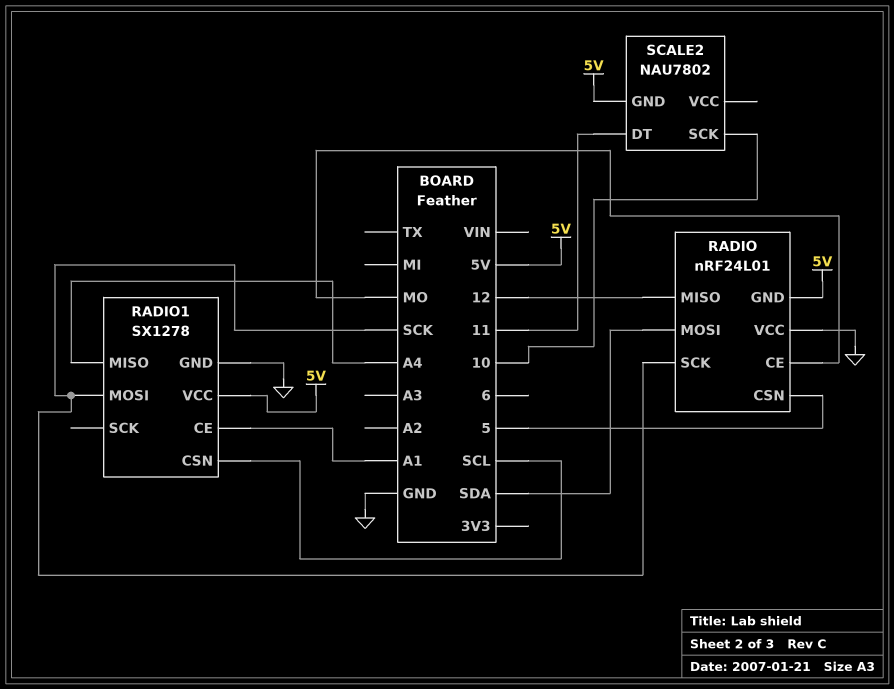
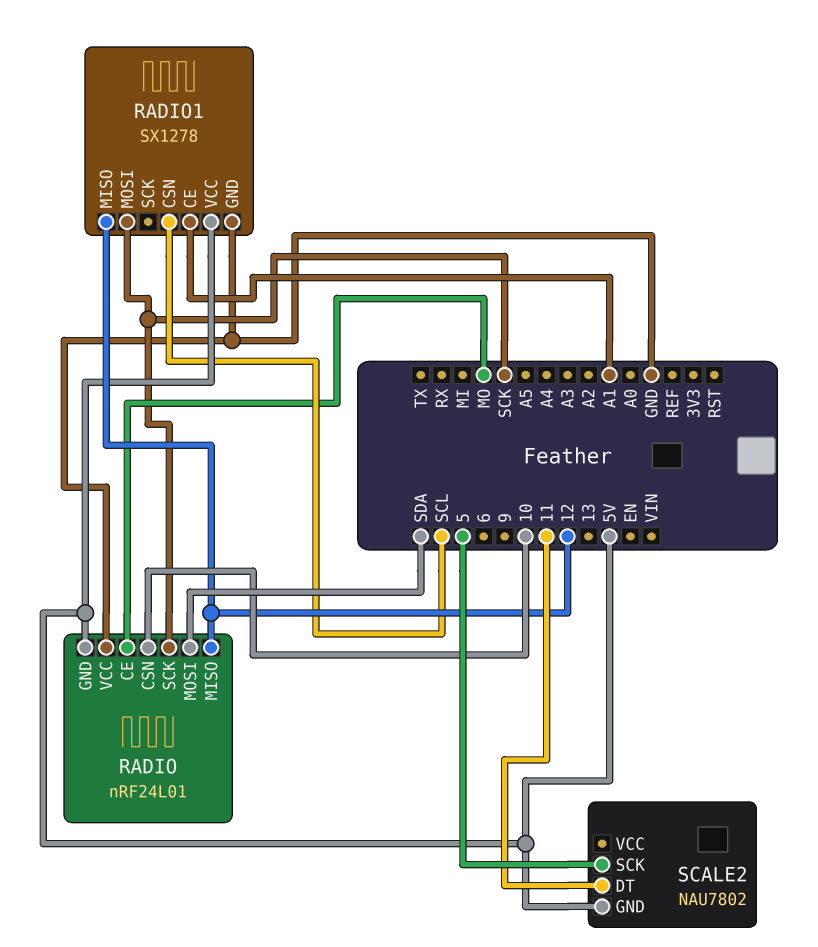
RADIO pin CSN: 5 -> 10
RADIO1 pin MISO: A4 -> 12
SCALE2 pin SCK: 10 -> 5

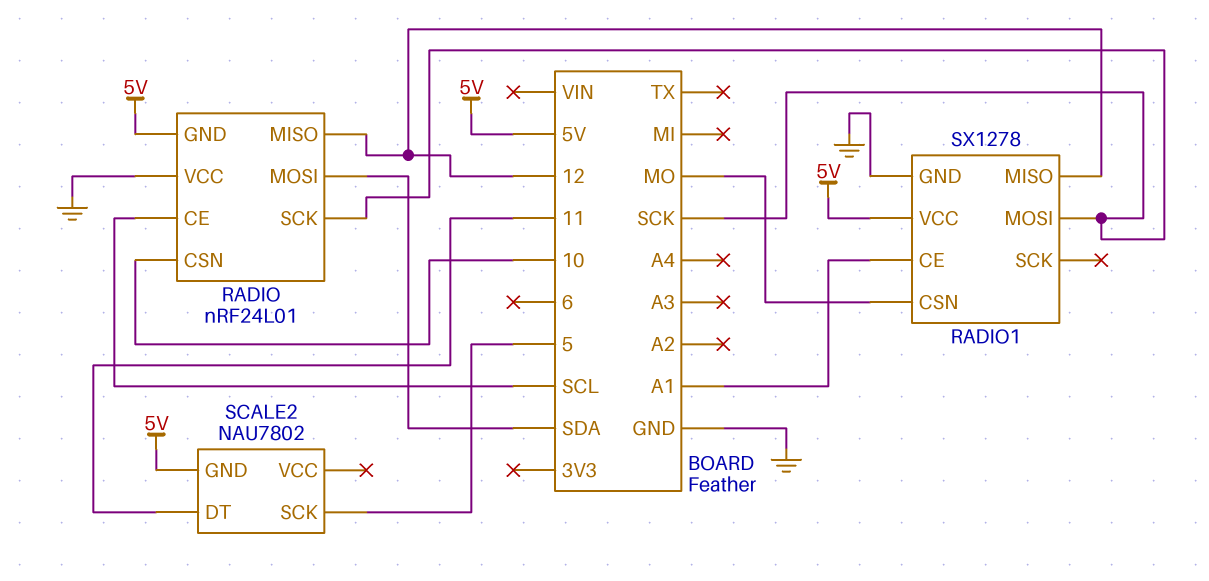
RADIO pin CE: MO -> SCL
RADIO1 pin CSN: SCL -> MO

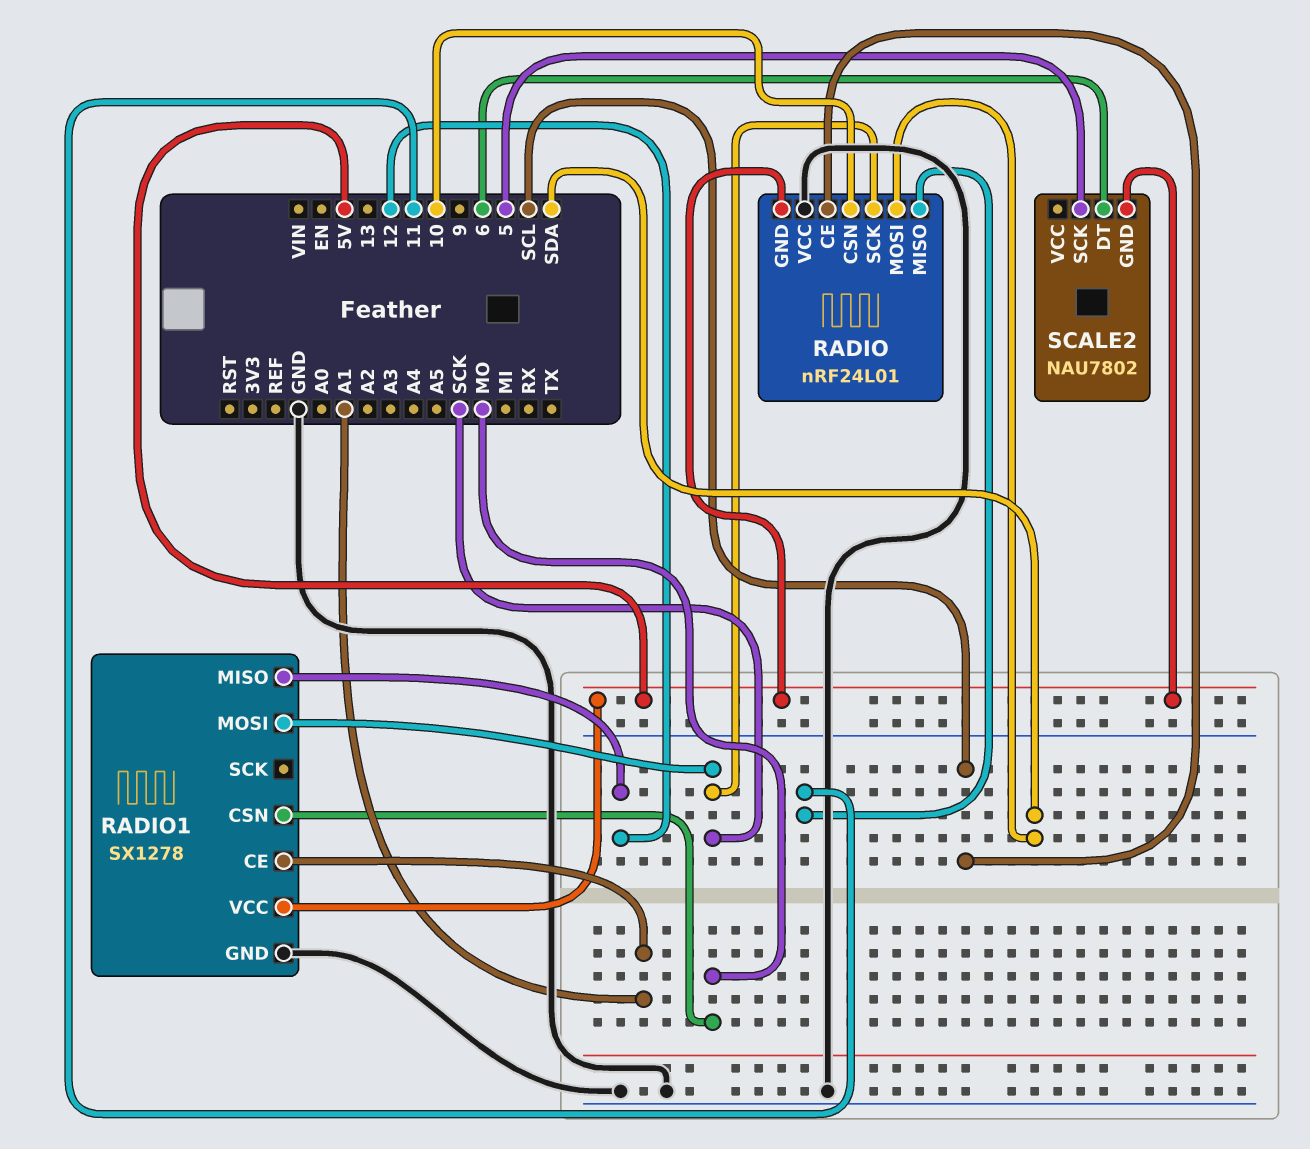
RADIO pin MISO: 12 -> 11
SCALE2 pin DT: 11 -> 6

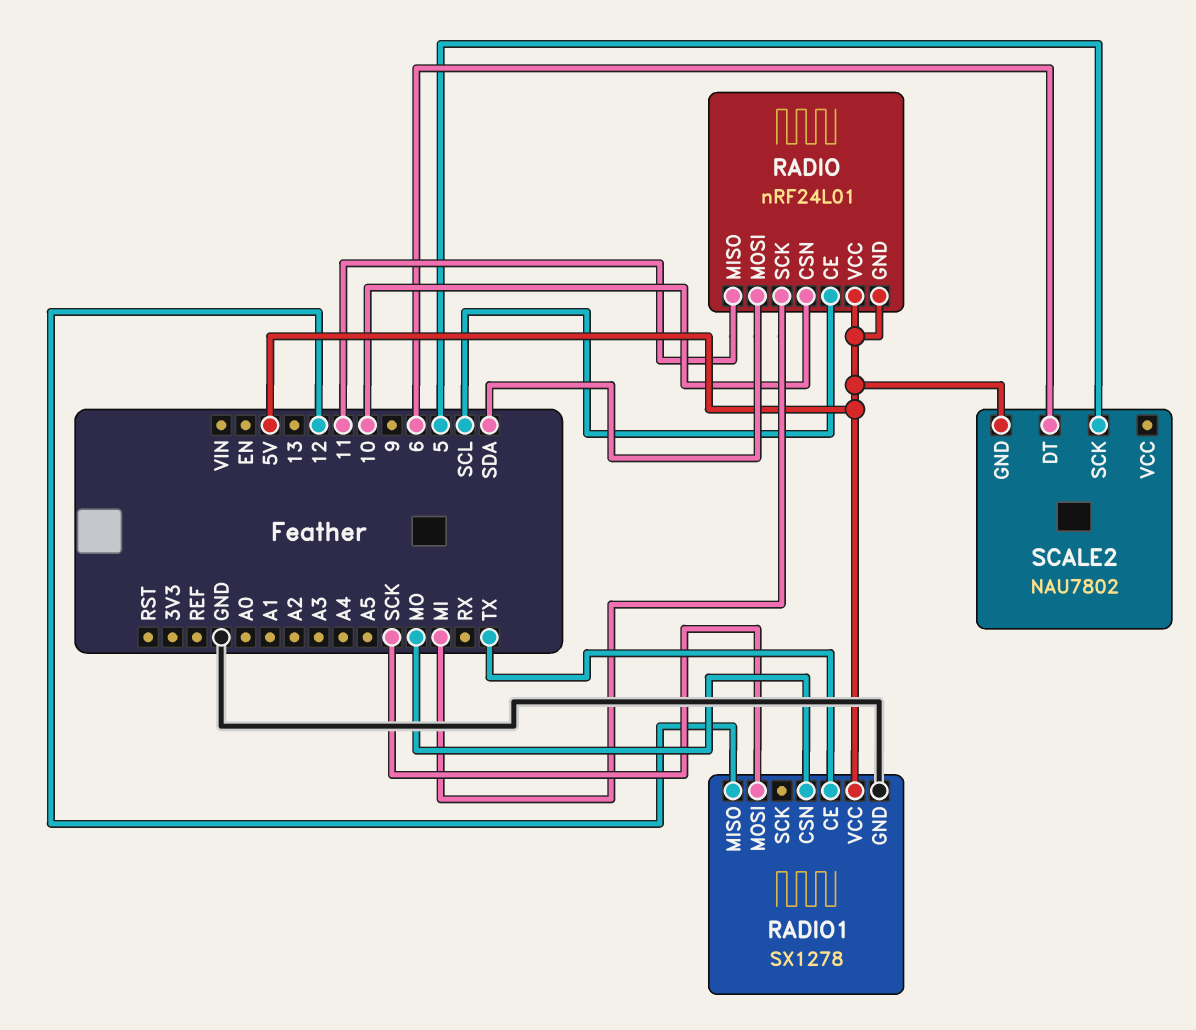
RADIO pin SCK: SCK -> MI
RADIO pin VCC: GND -> 5V
RADIO1 pin CE: A1 -> TX

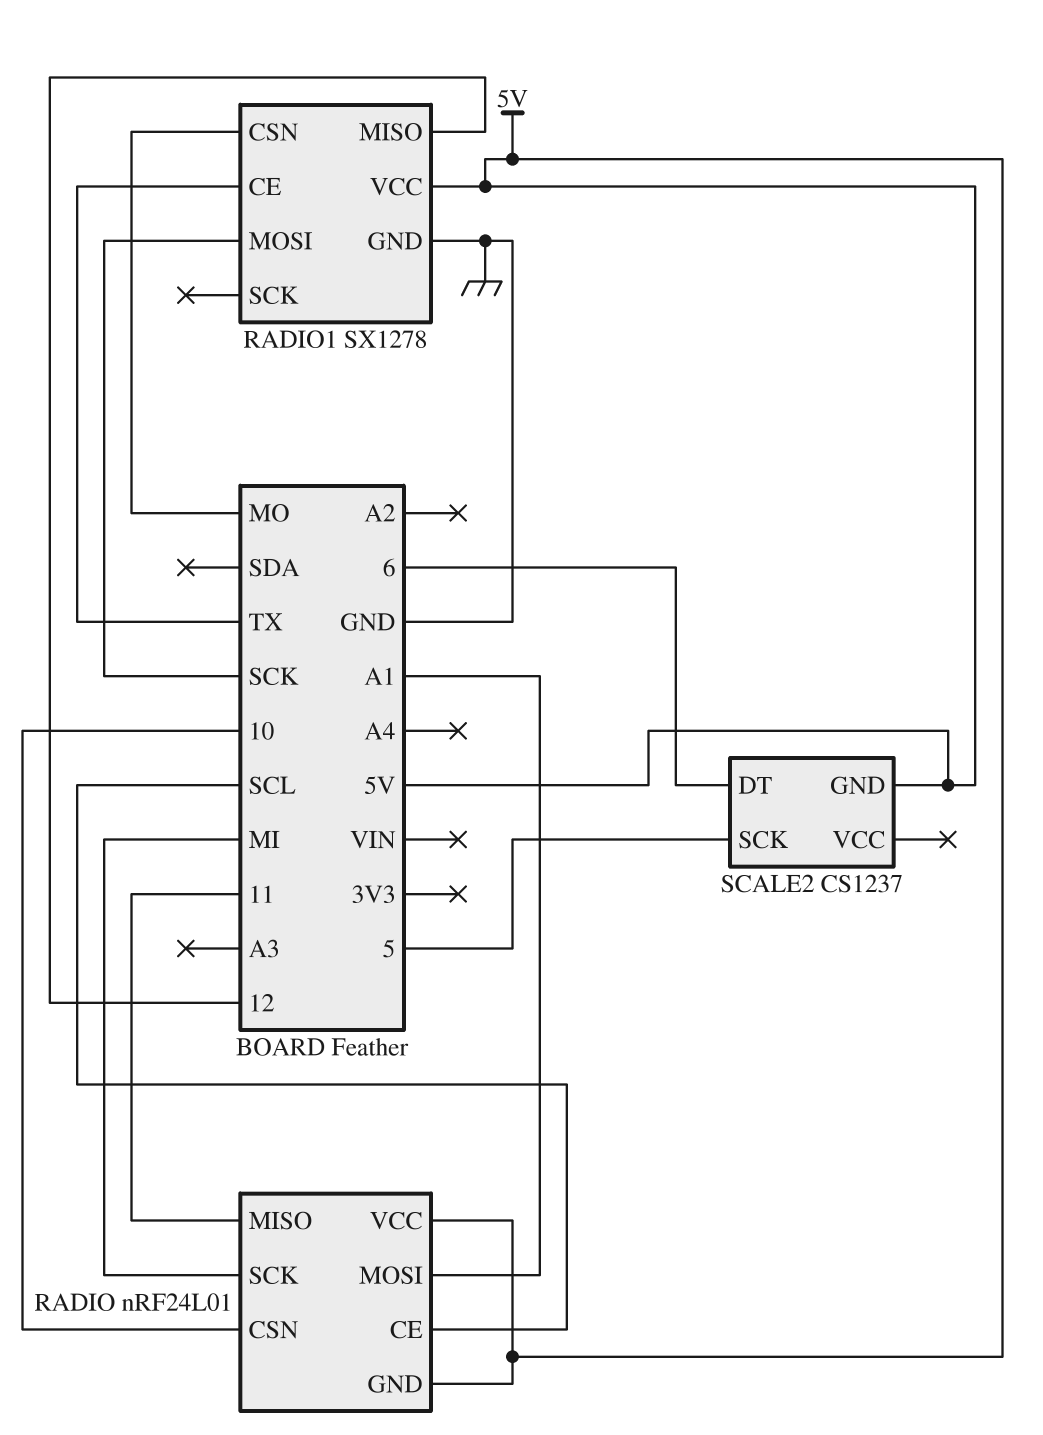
RADIO pin MOSI: SDA -> A1
SCALE2: NAU7802 -> CS1237

